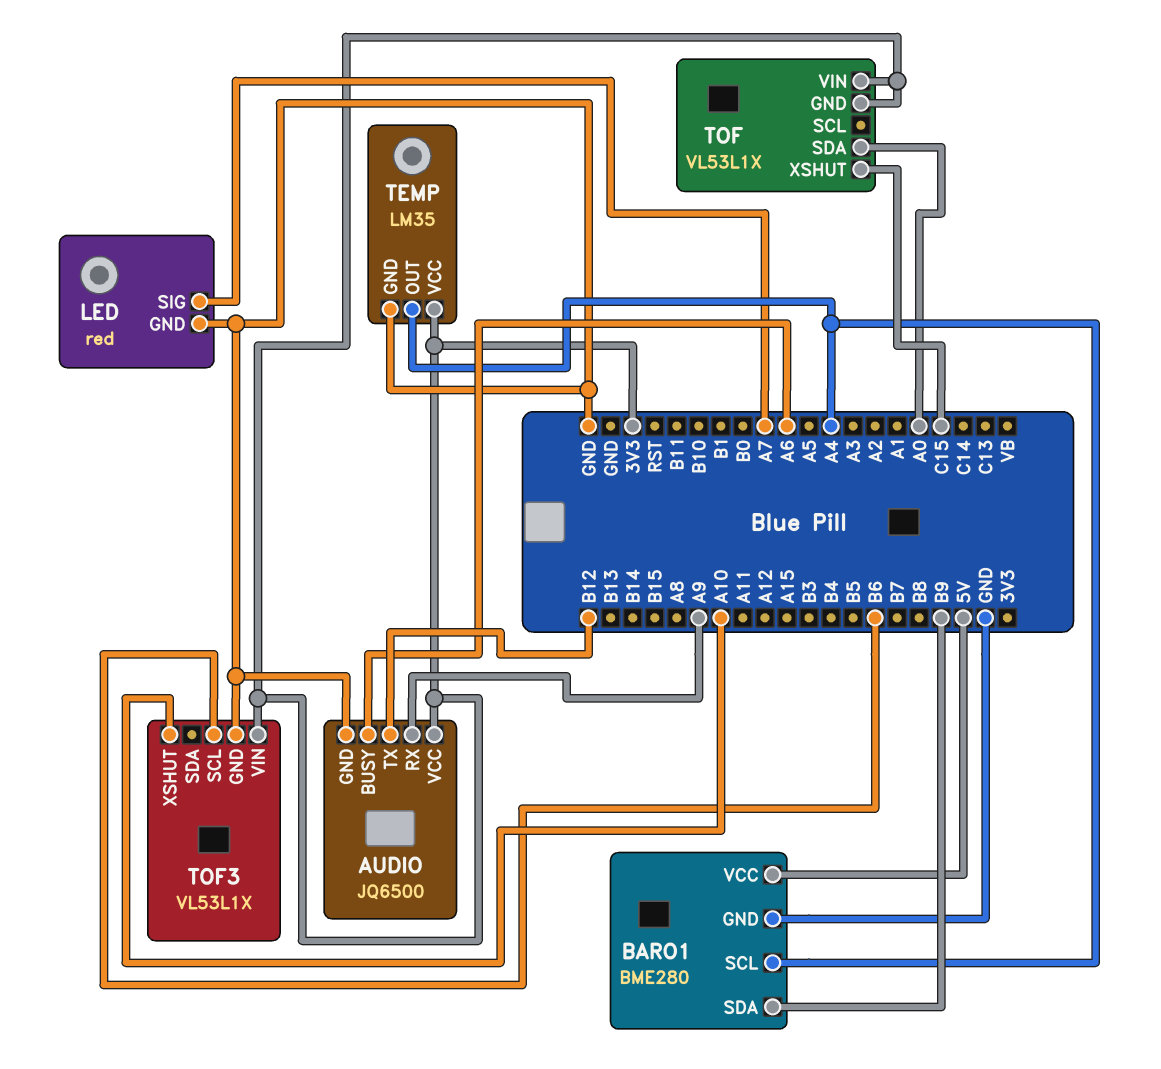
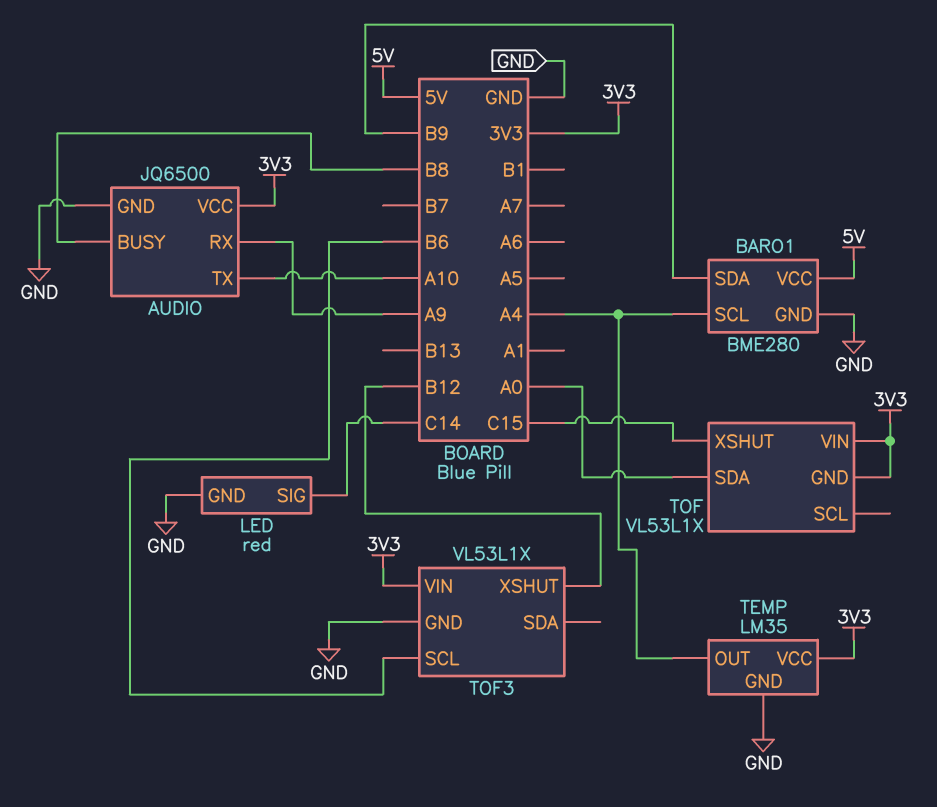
AUDIO pin BUSY: A6 -> B8
AUDIO pin TX: B12 -> A10
LED pin SIG: A7 -> C14
TOF3 pin XSHUT: A10 -> B12

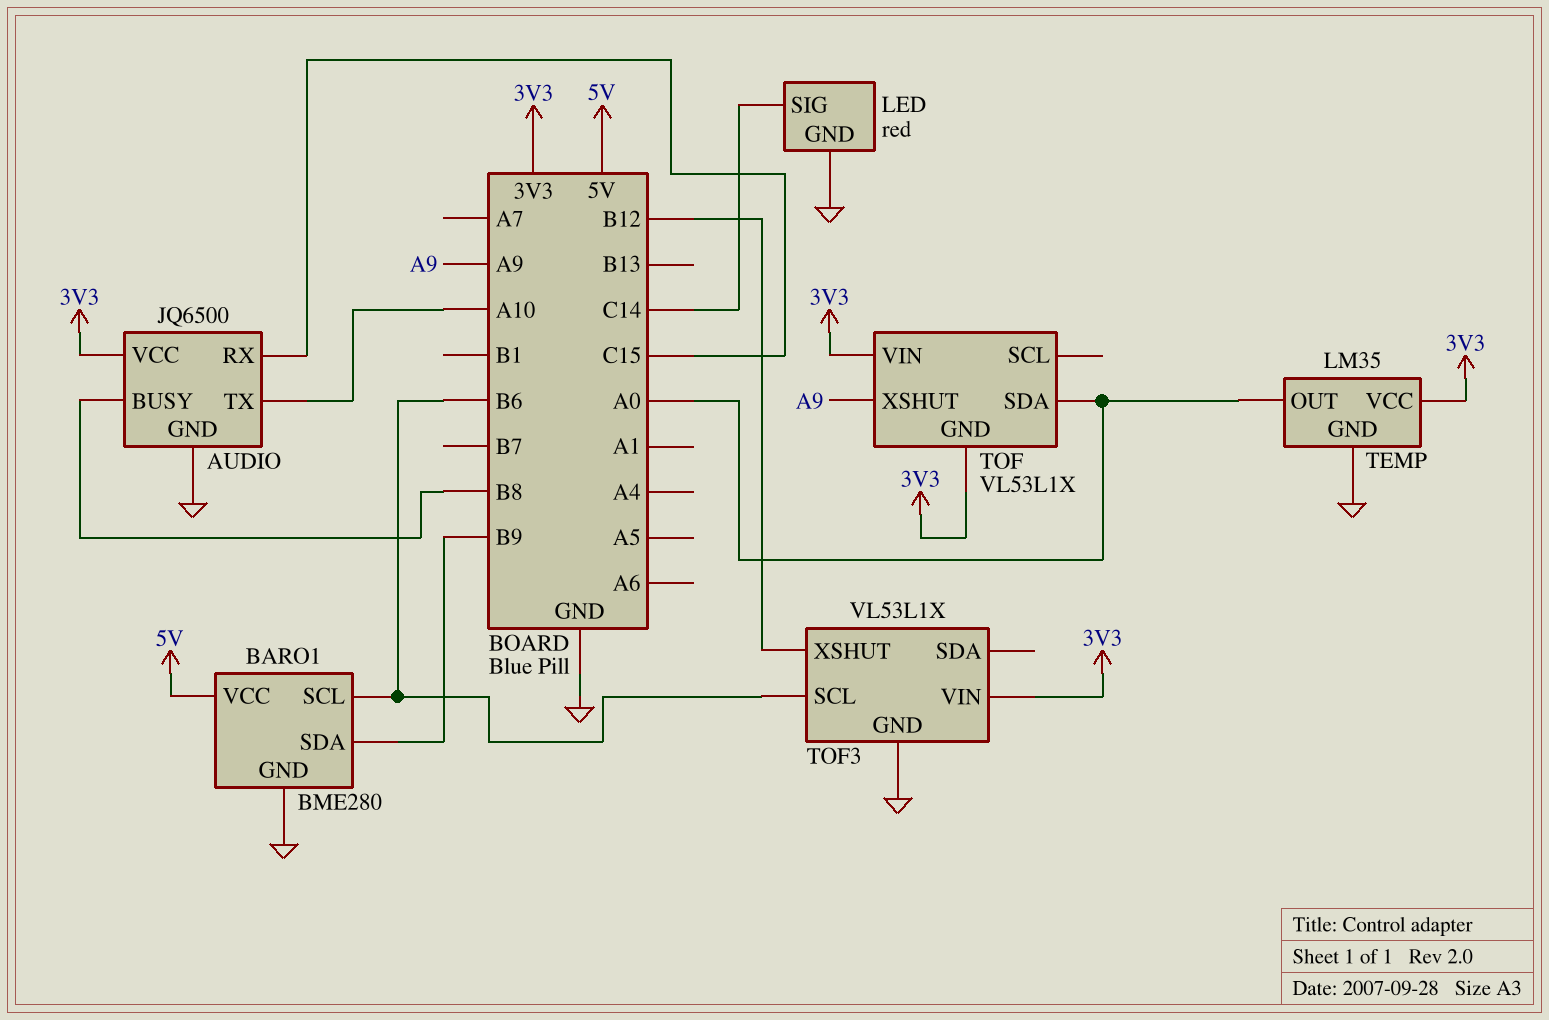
AUDIO pin RX: A9 -> C15
BARO1 pin SCL: A4 -> B6
TEMP pin OUT: A4 -> A0
TOF pin XSHUT: C15 -> A9

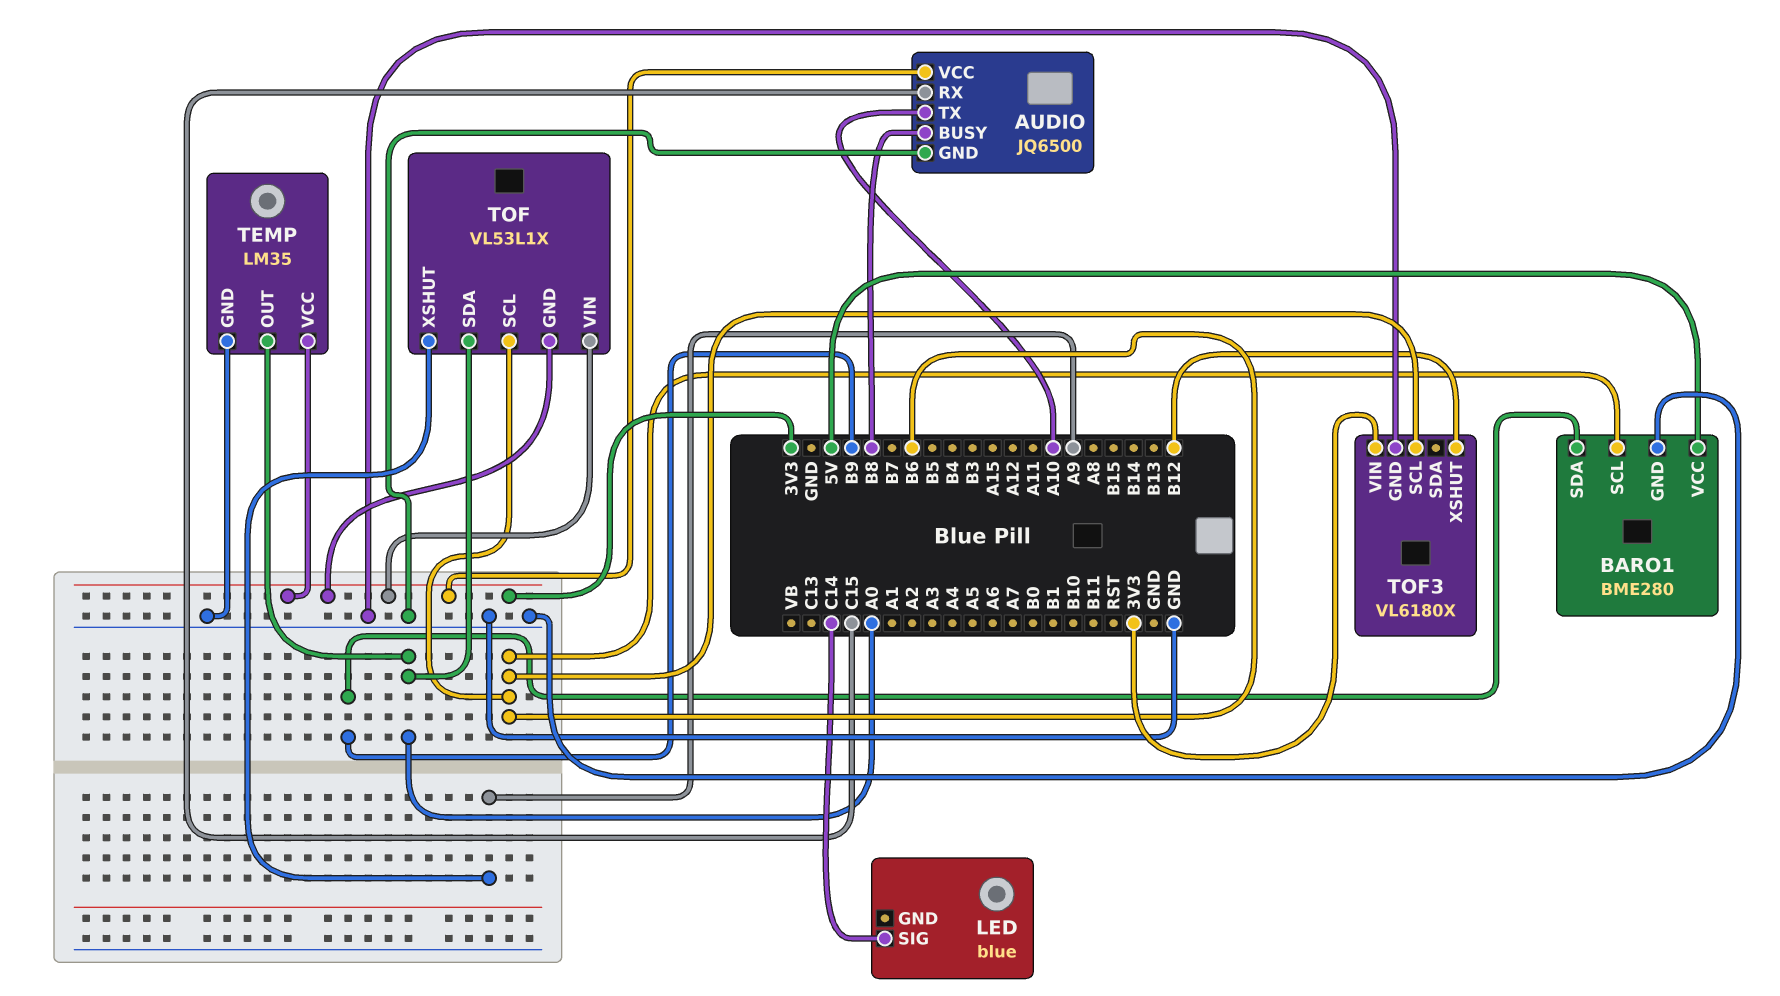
LED: red -> blue
LED pin GND: GND -> none
TOF pin SCL: none -> B6
TOF3: VL53L1X -> VL6180X

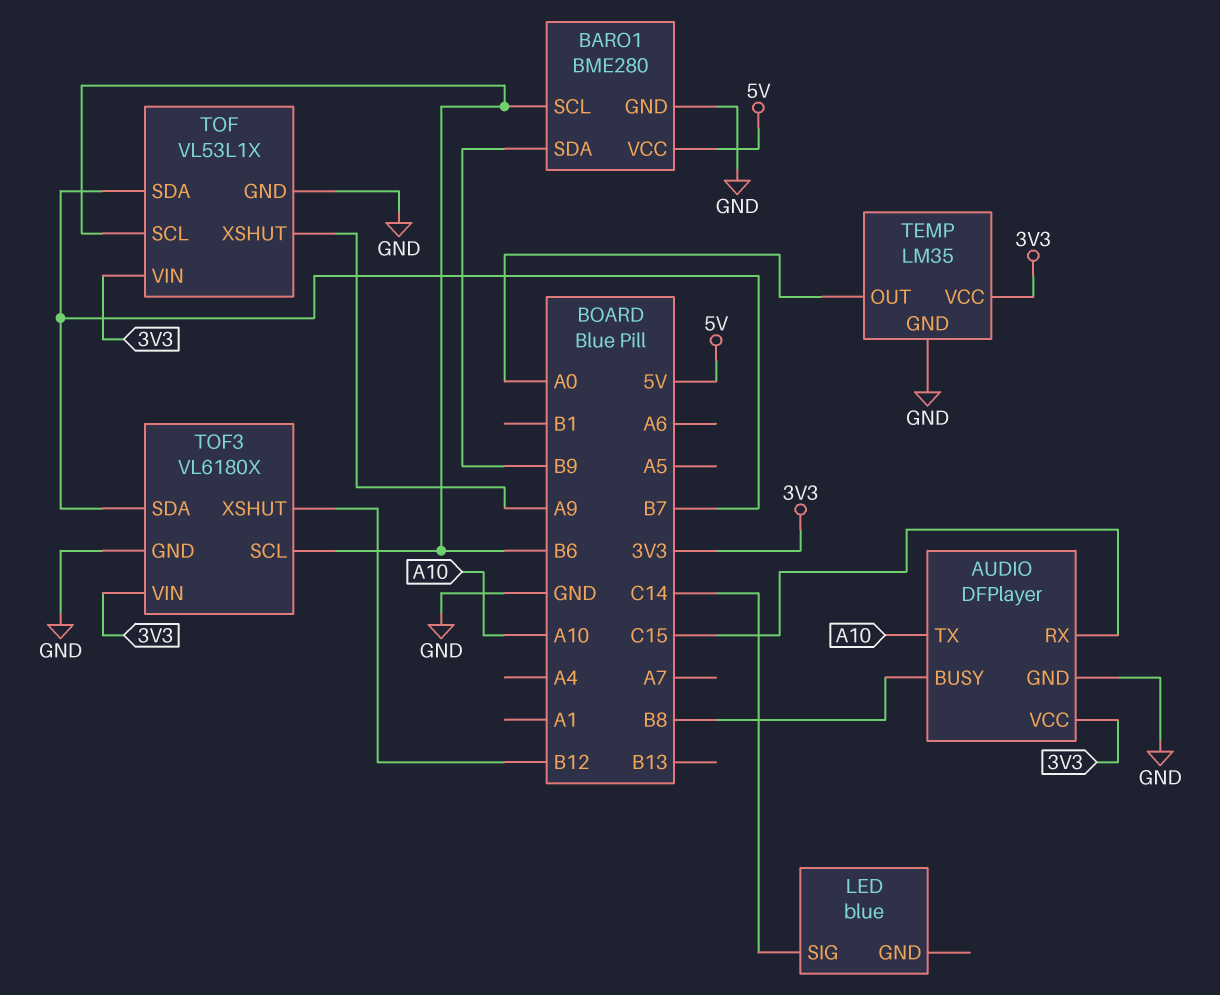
AUDIO: JQ6500 -> DFPlayer
TOF pin GND: 3V3 -> GND
TOF pin SDA: A0 -> B7
TOF3 pin SDA: none -> B7

